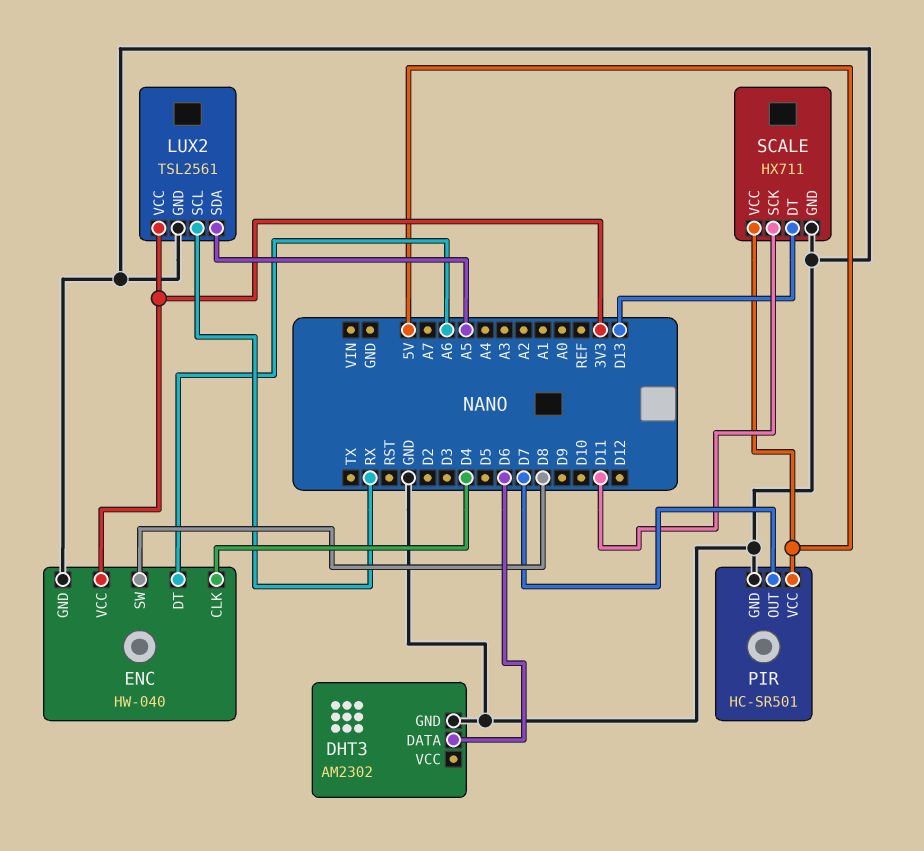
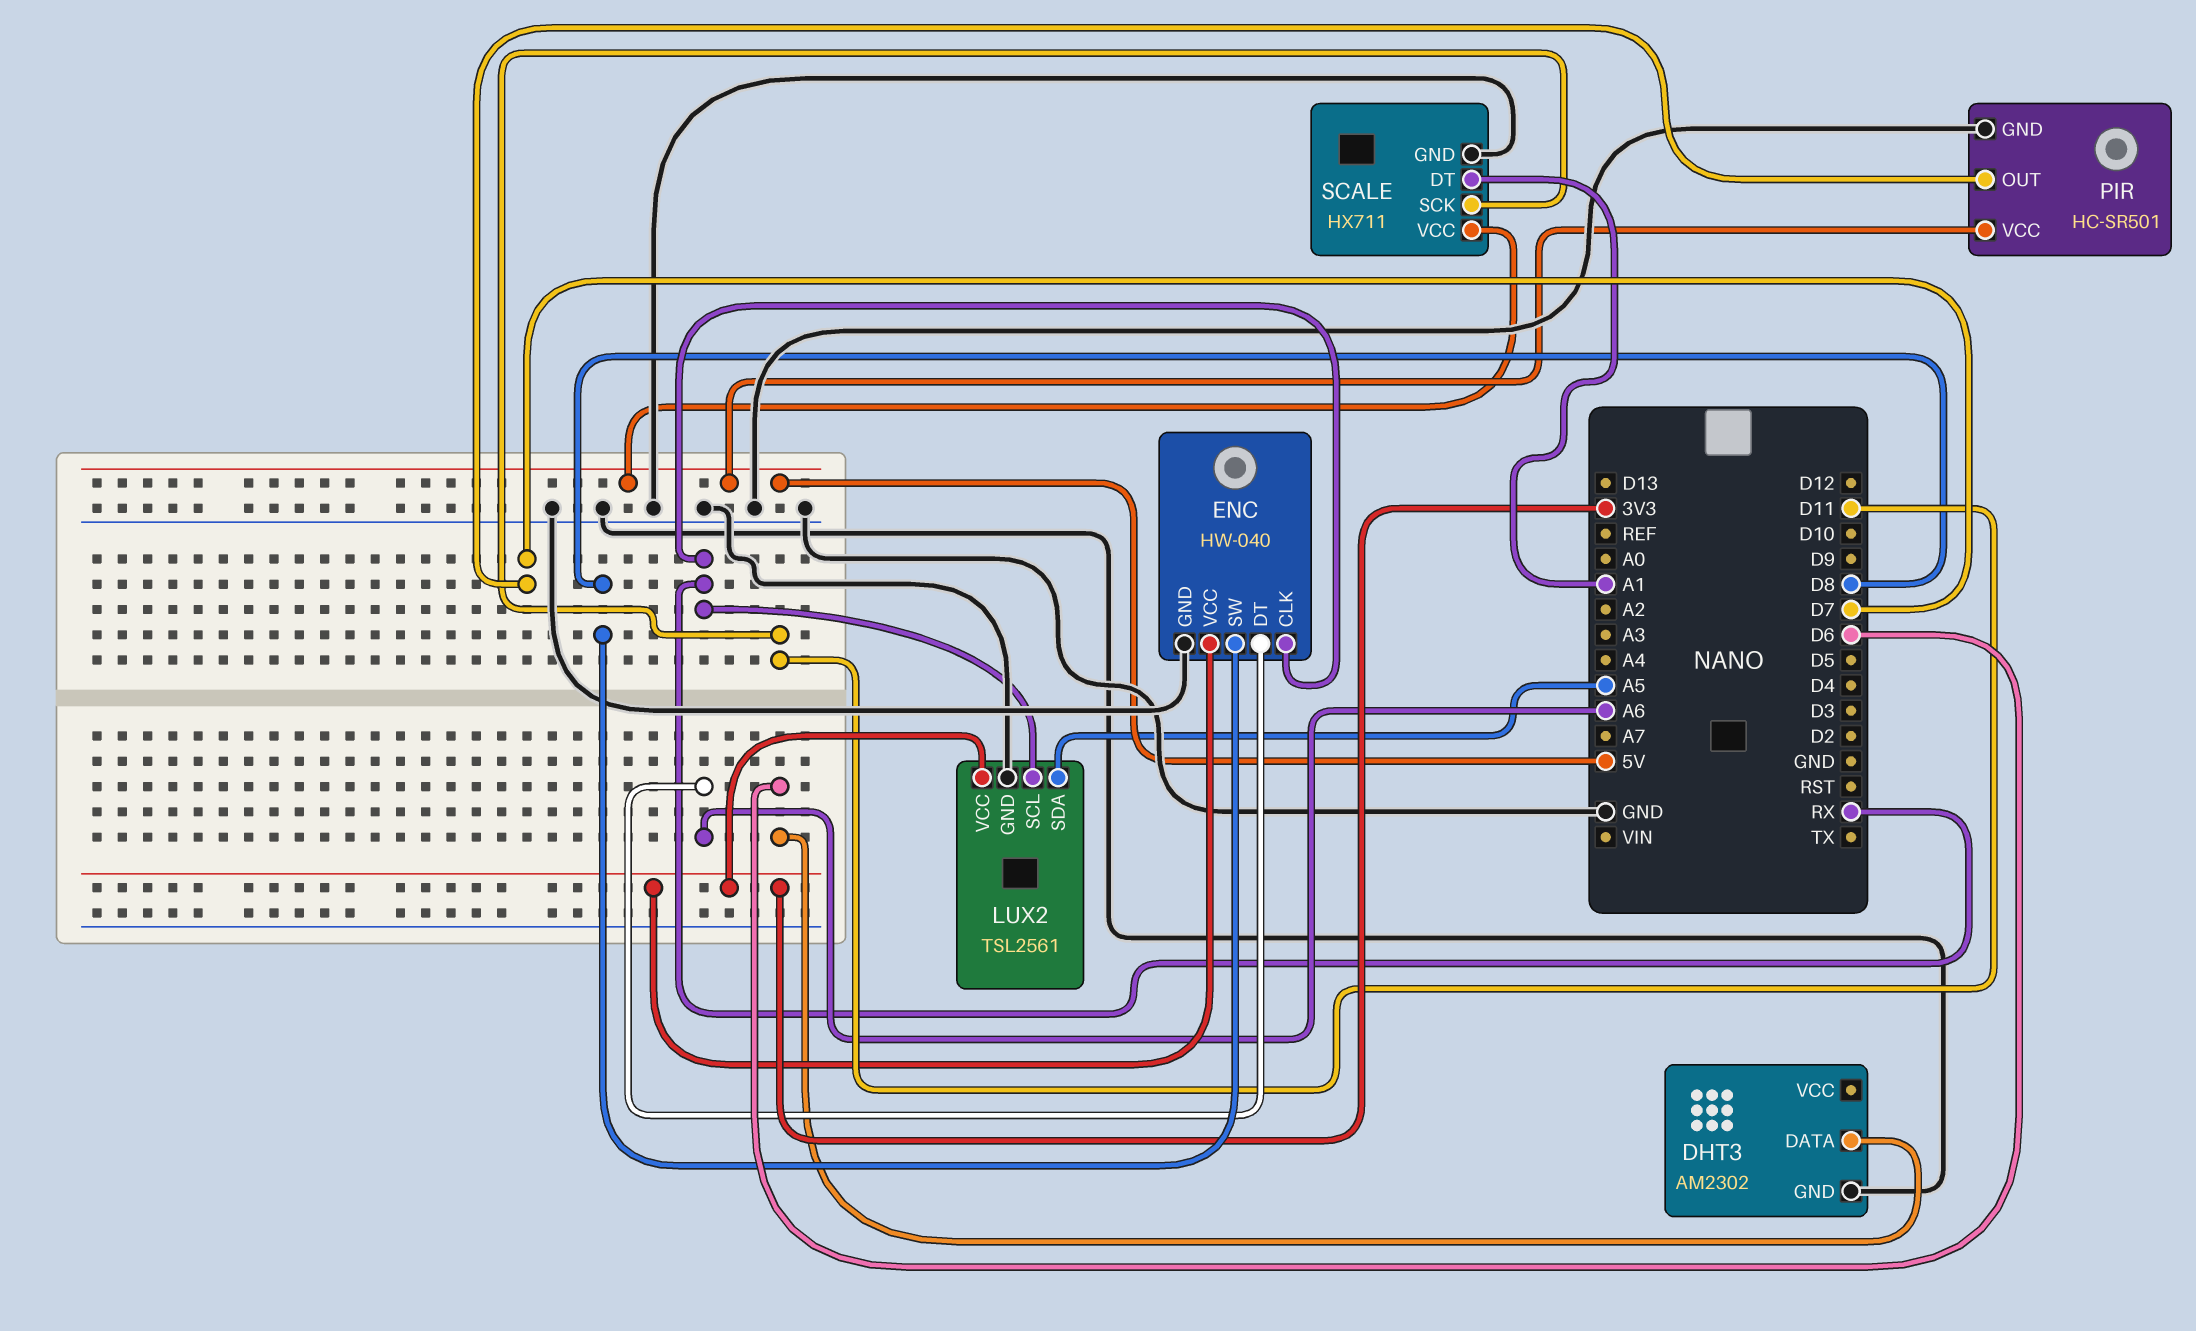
ENC pin CLK: D4 -> RX
SCALE pin DT: D13 -> A1

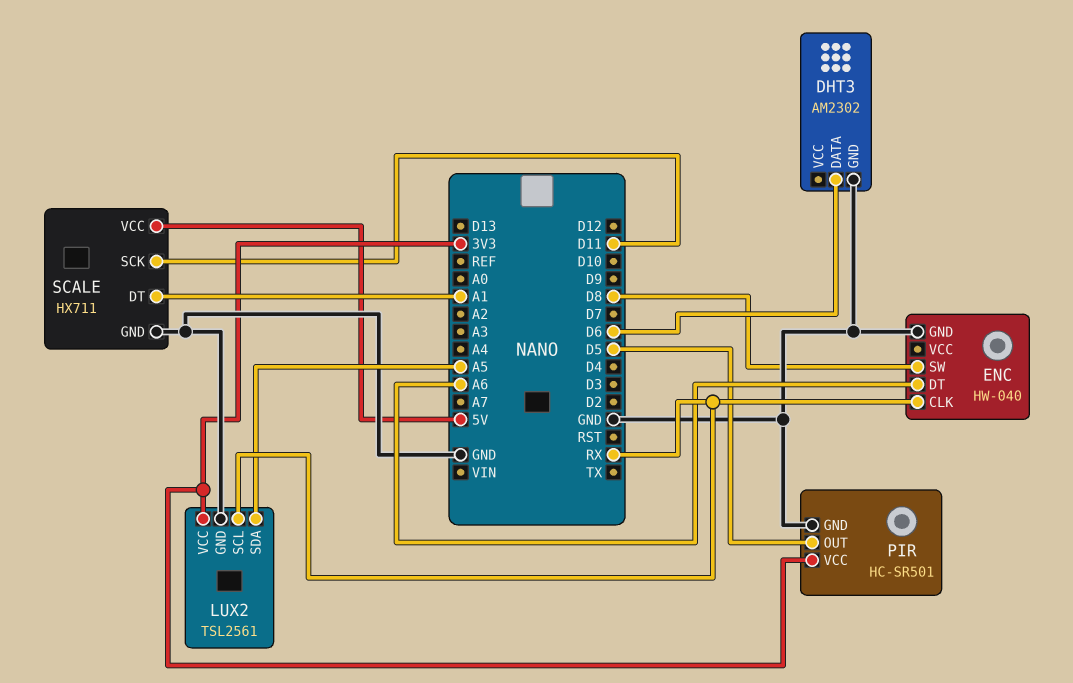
ENC pin VCC: 3V3 -> none
PIR pin OUT: D7 -> D5
PIR pin VCC: 5V -> 3V3

